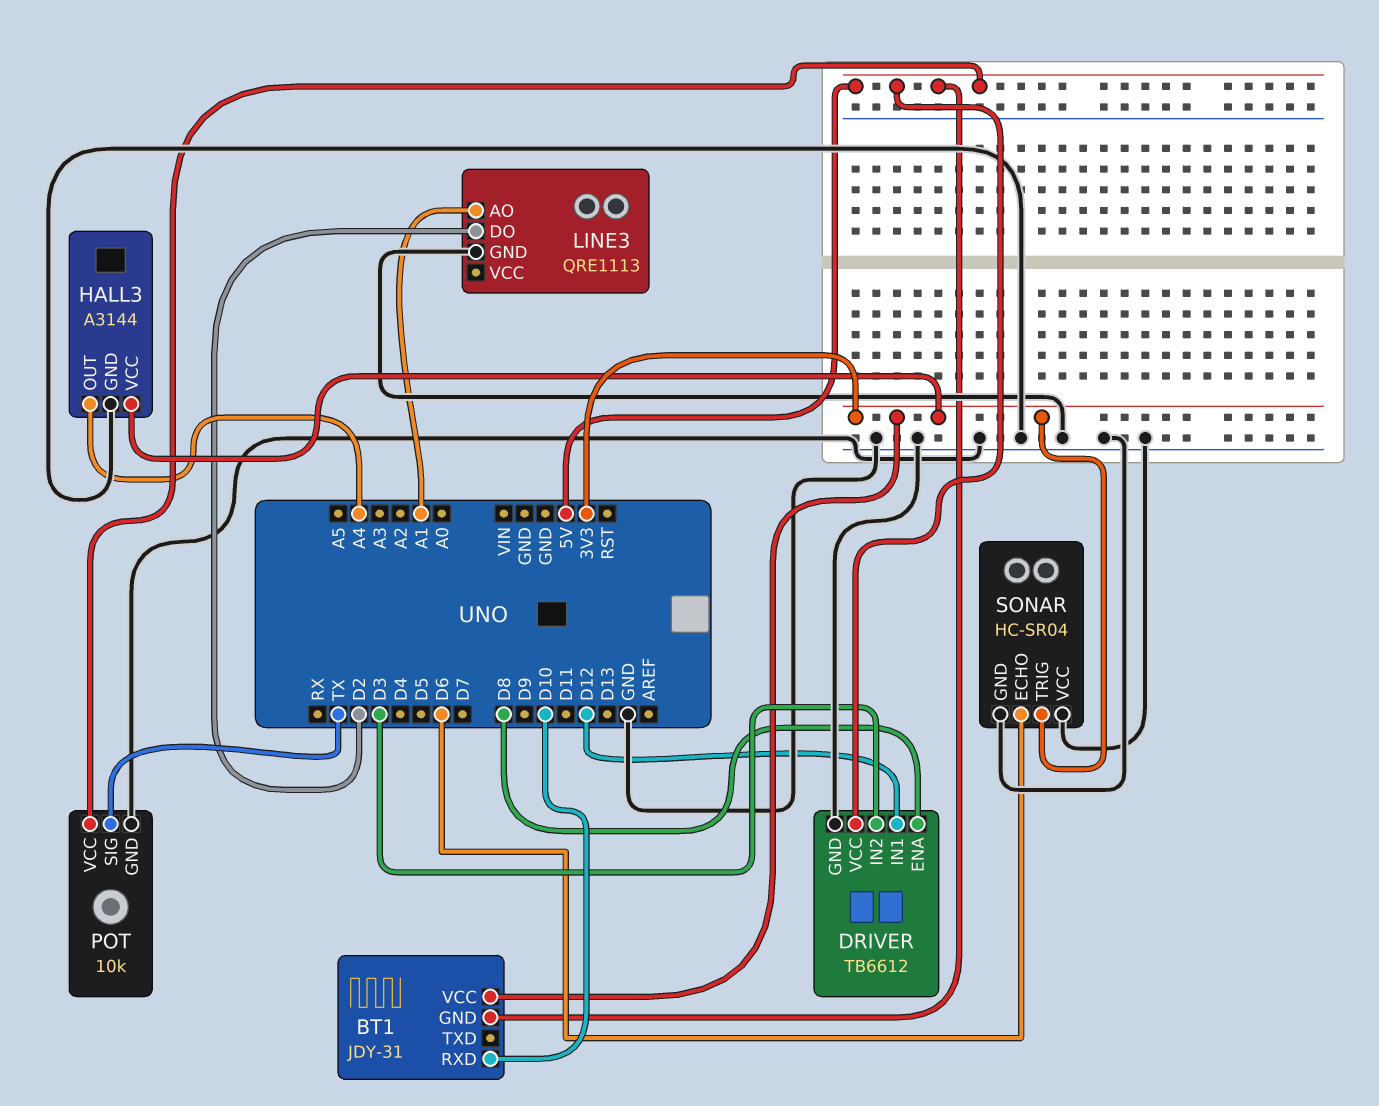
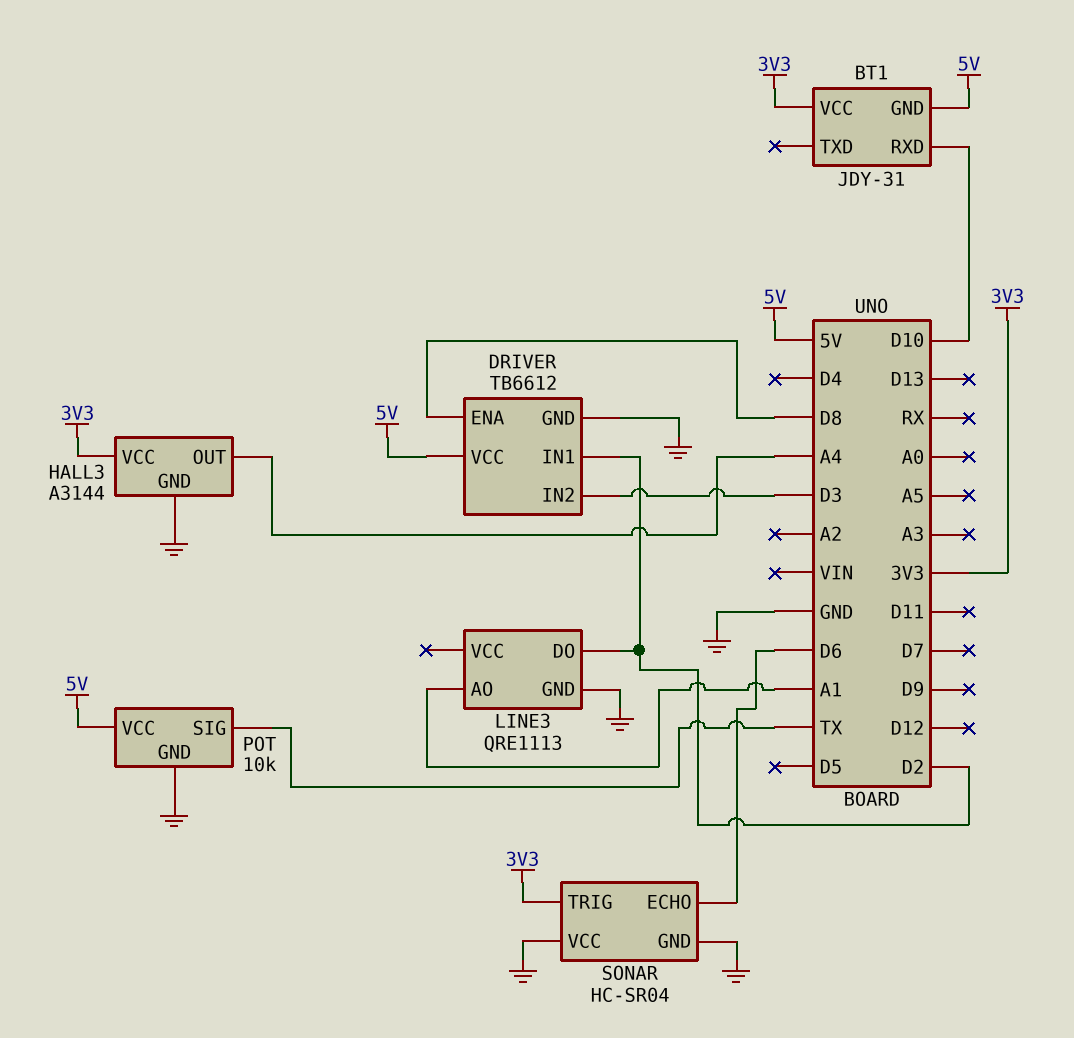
DRIVER pin IN1: D12 -> D2

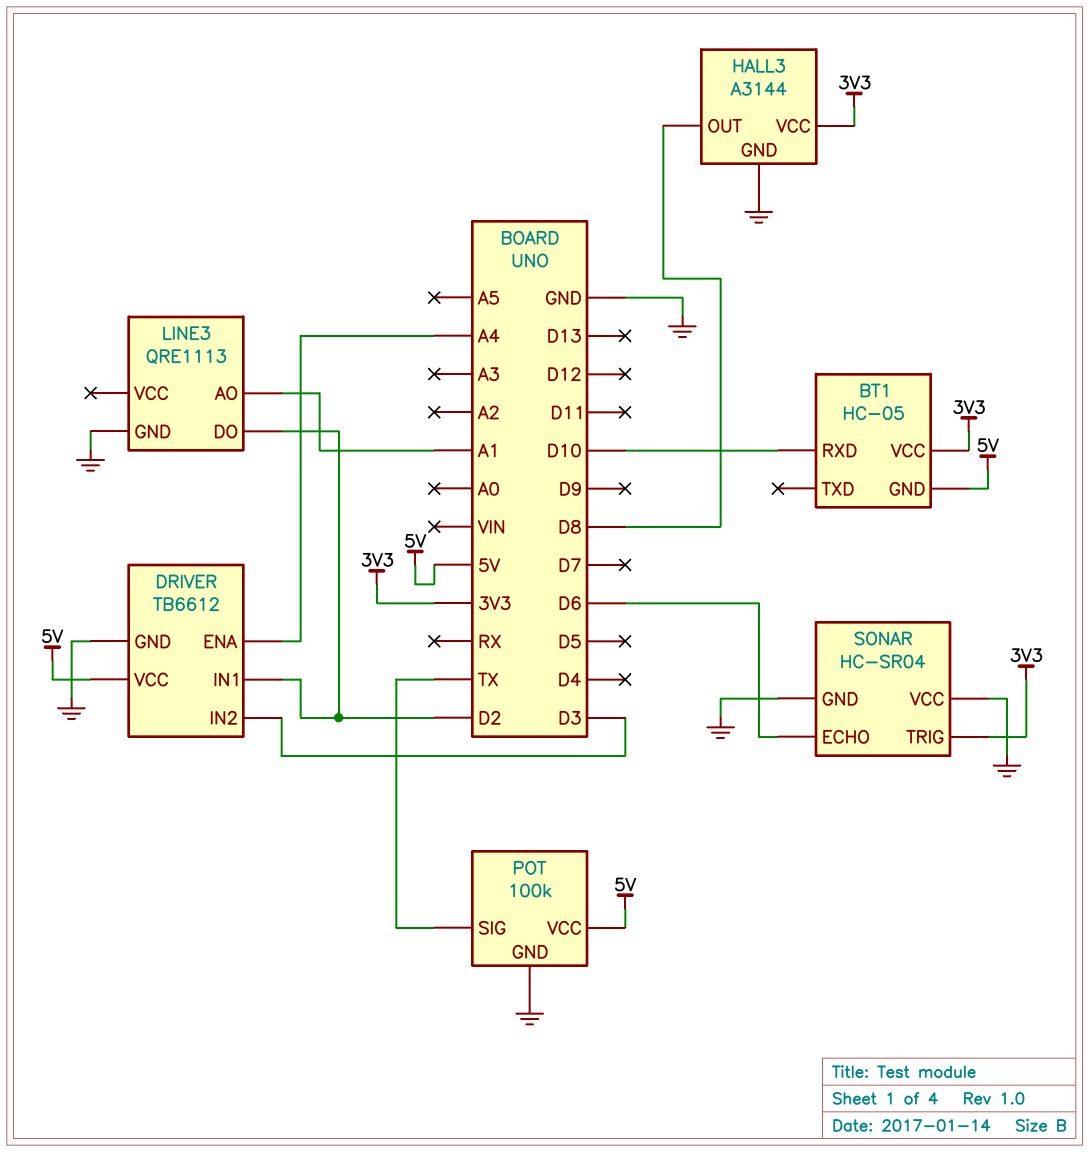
BT1: JDY-31 -> HC-05
DRIVER pin ENA: D8 -> A4
HALL3 pin OUT: A4 -> D8
POT: 10k -> 100k

